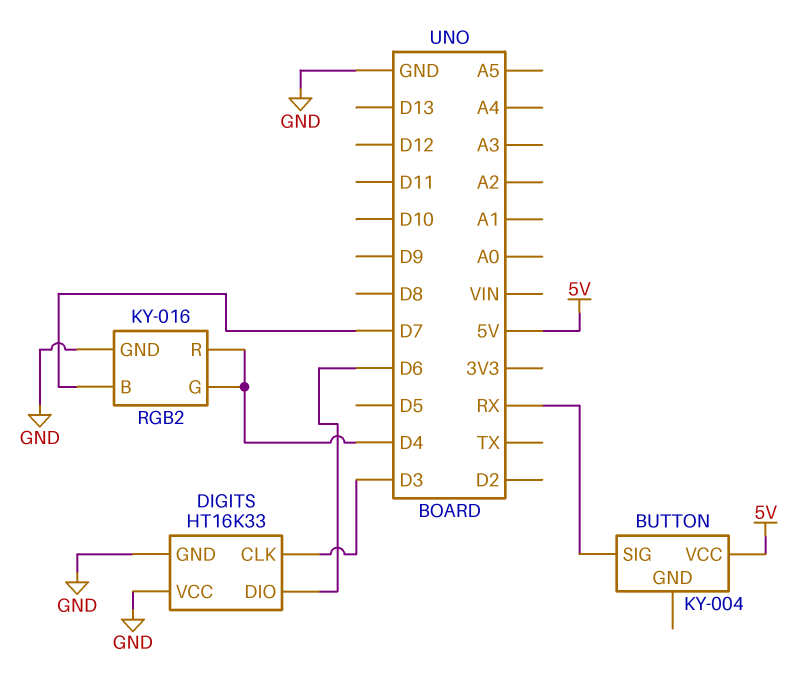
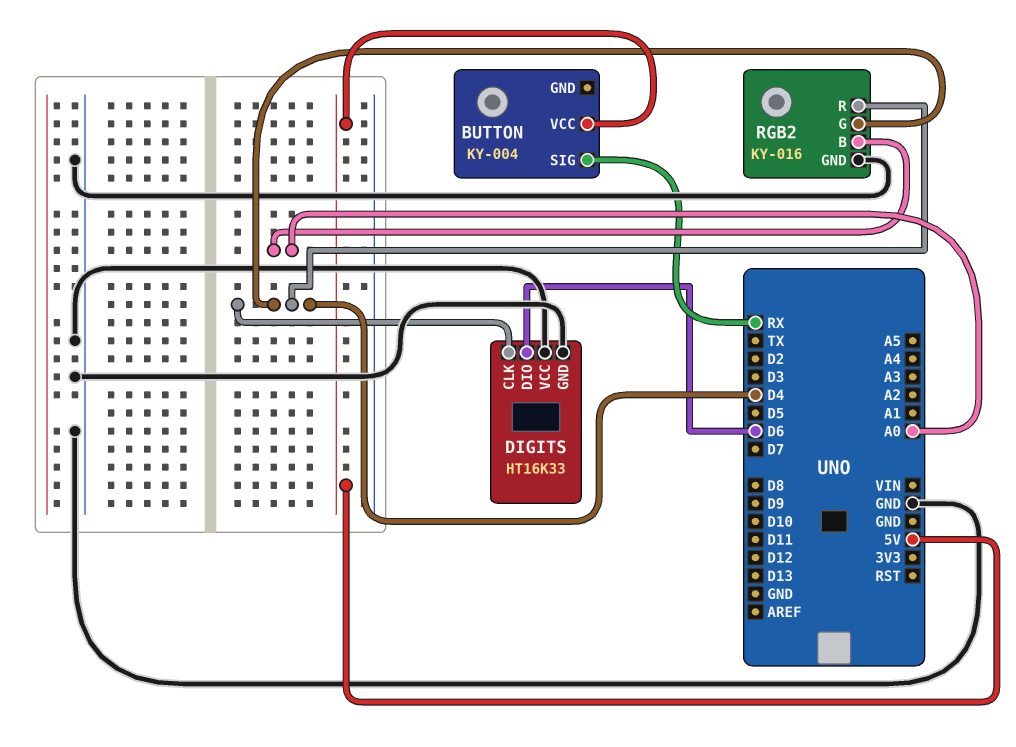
DIGITS pin CLK: D3 -> D4
RGB2 pin B: D7 -> A0

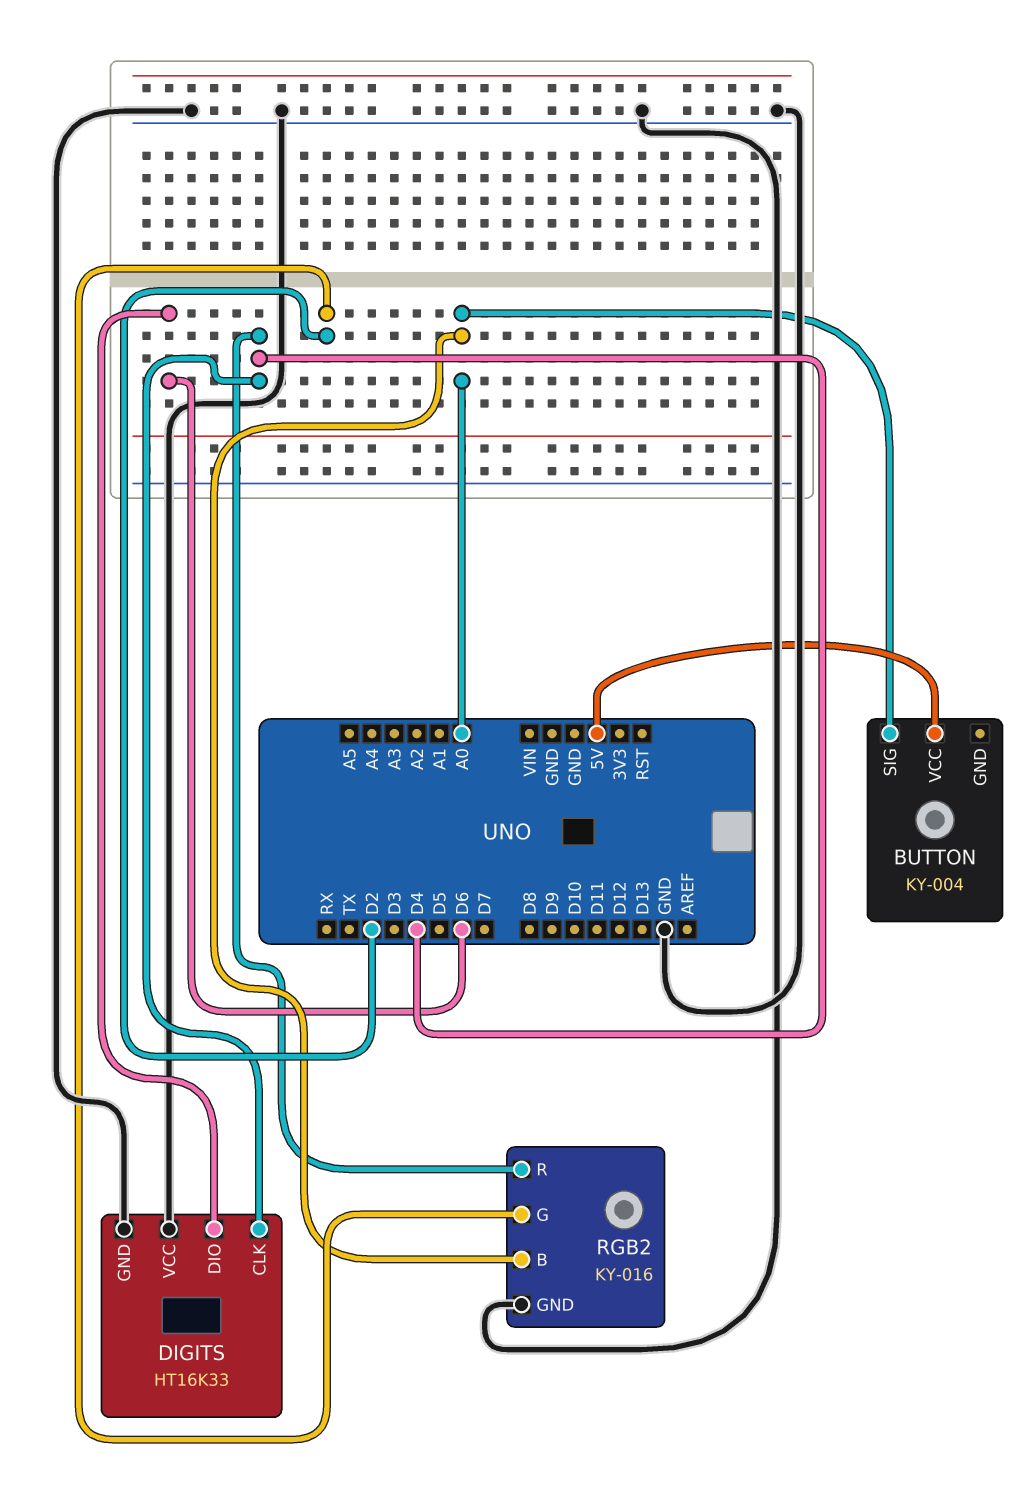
BUTTON pin SIG: RX -> A0
RGB2 pin G: D4 -> D2

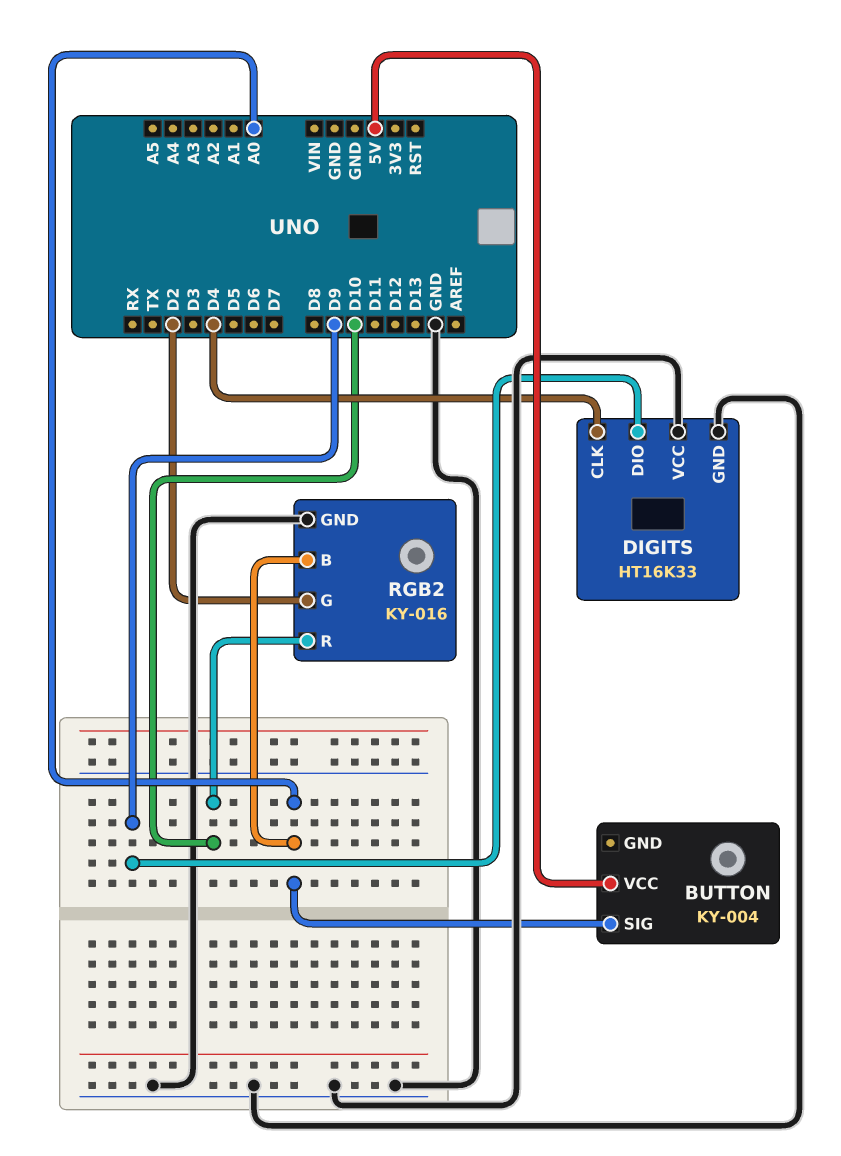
DIGITS pin DIO: D6 -> D9
RGB2 pin R: D4 -> D10

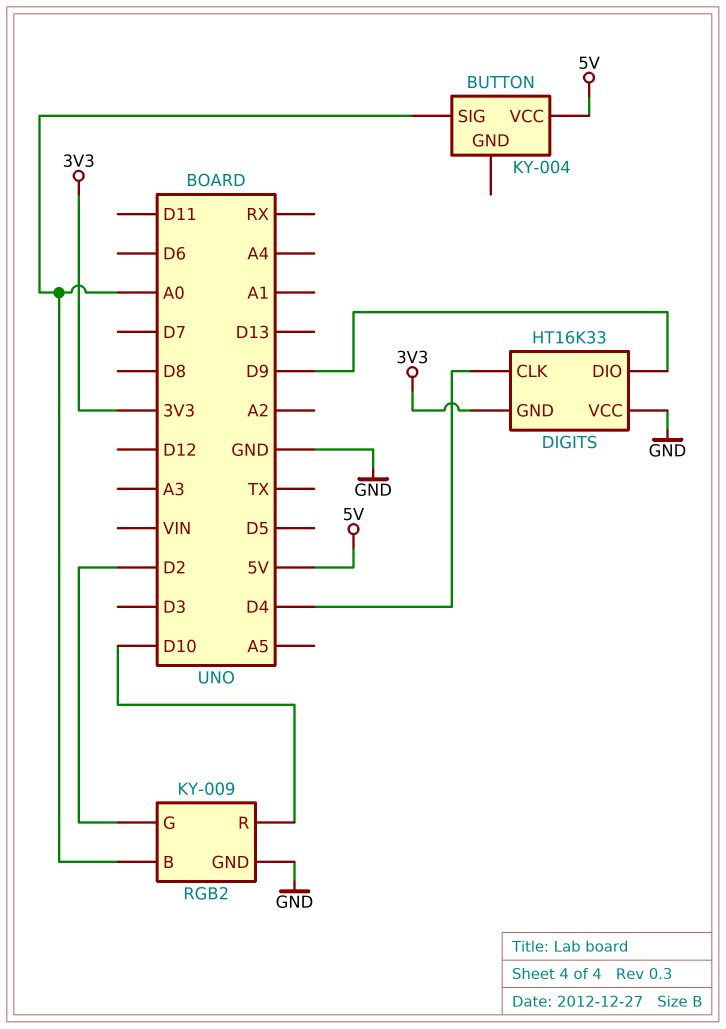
DIGITS pin GND: GND -> 3V3
RGB2: KY-016 -> KY-009

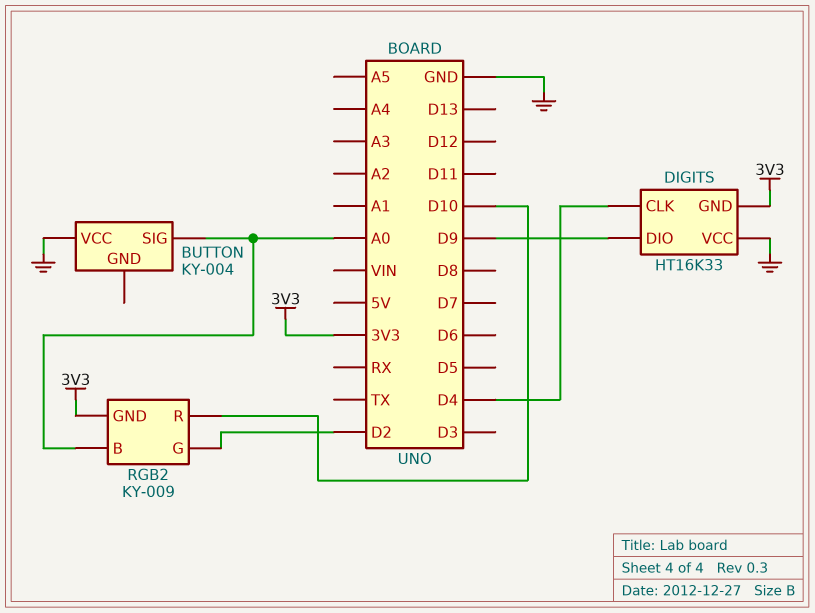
BUTTON pin VCC: 5V -> GND
RGB2 pin GND: GND -> 3V3

